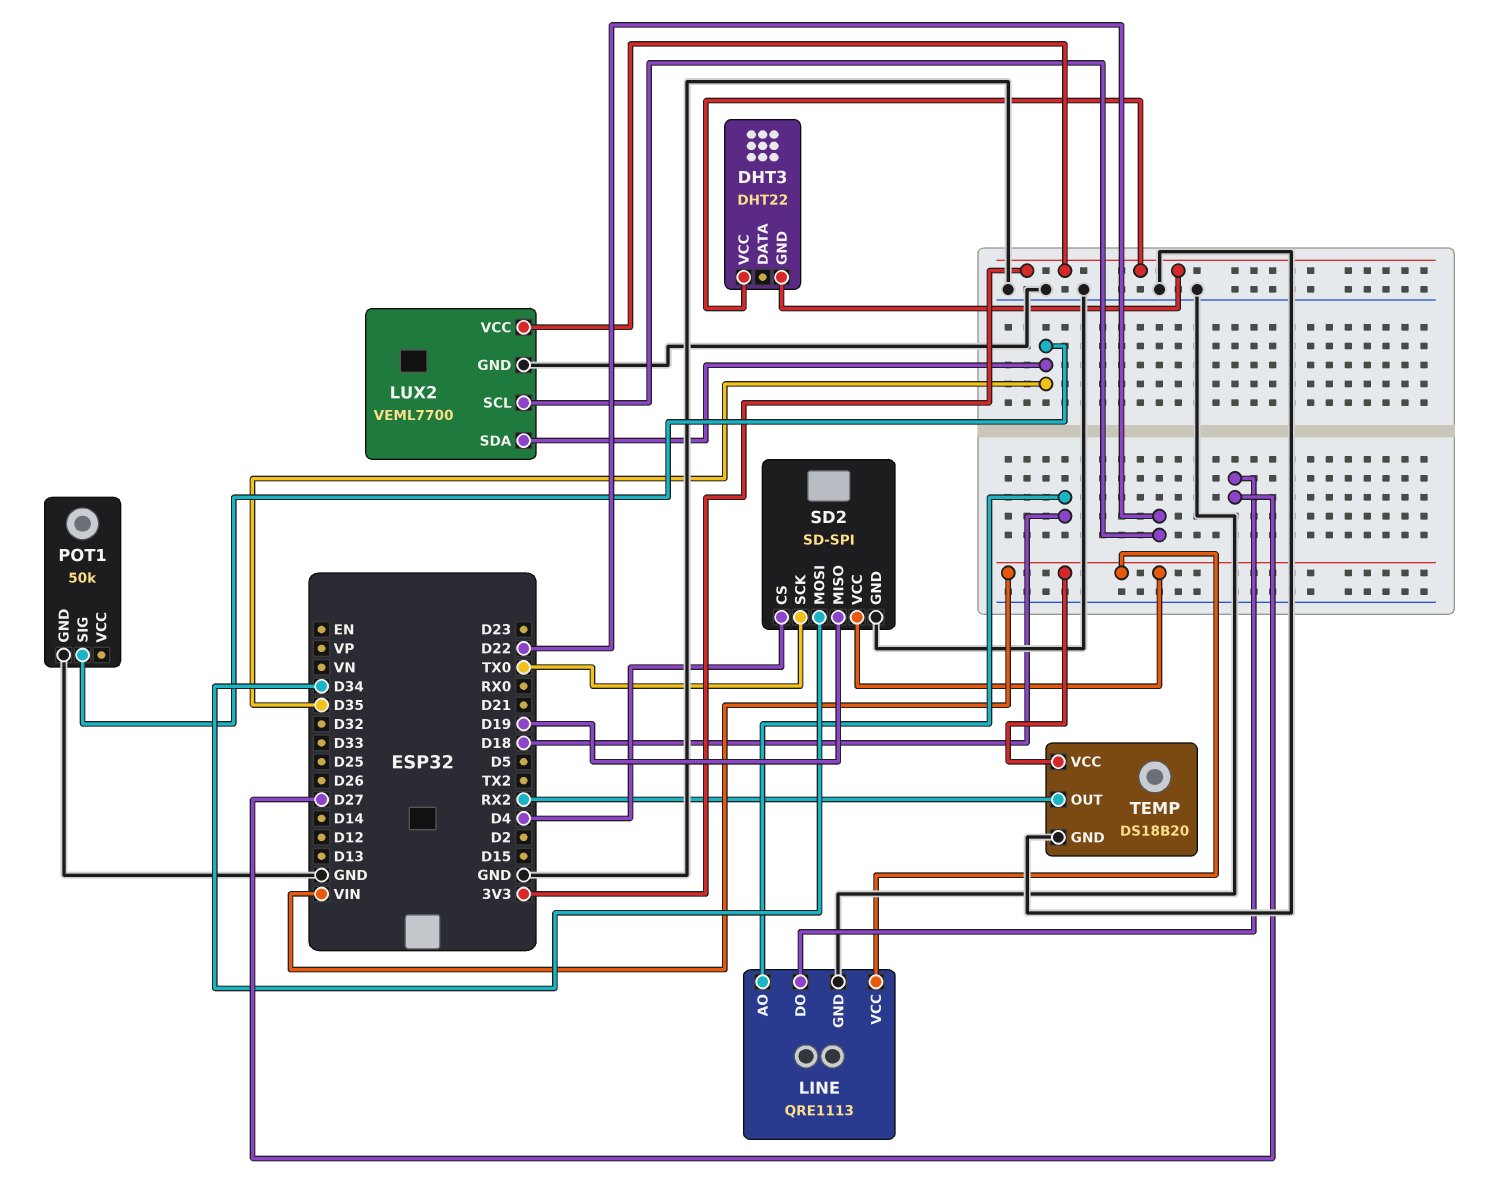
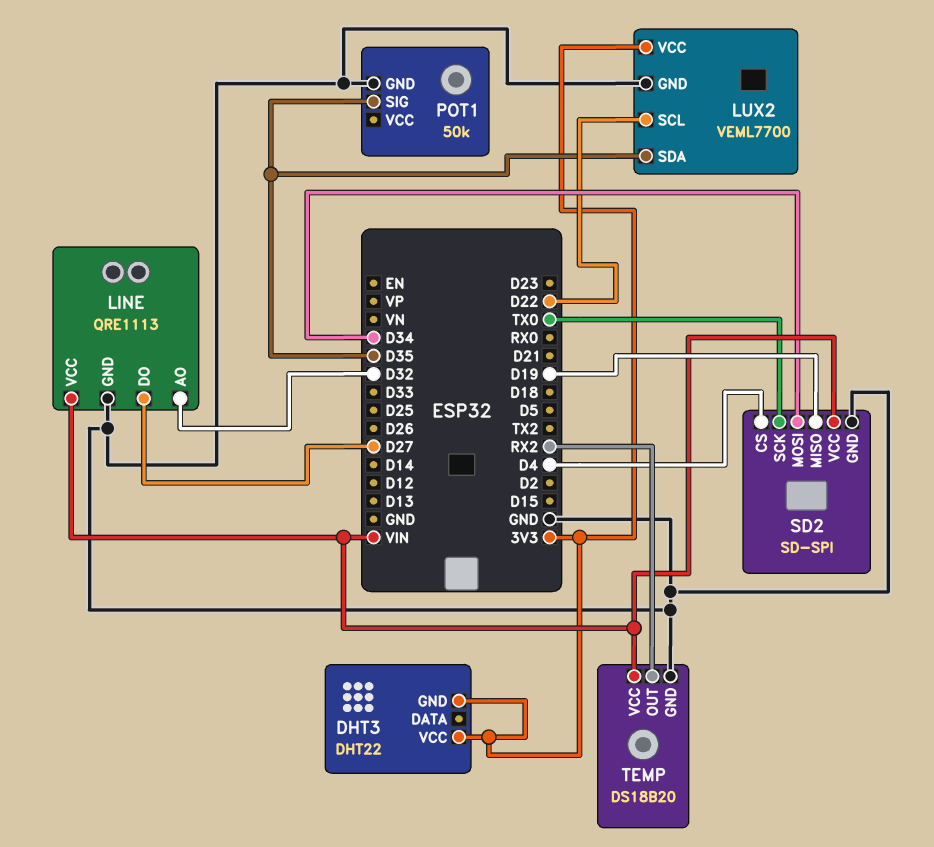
LINE pin AO: D18 -> D32

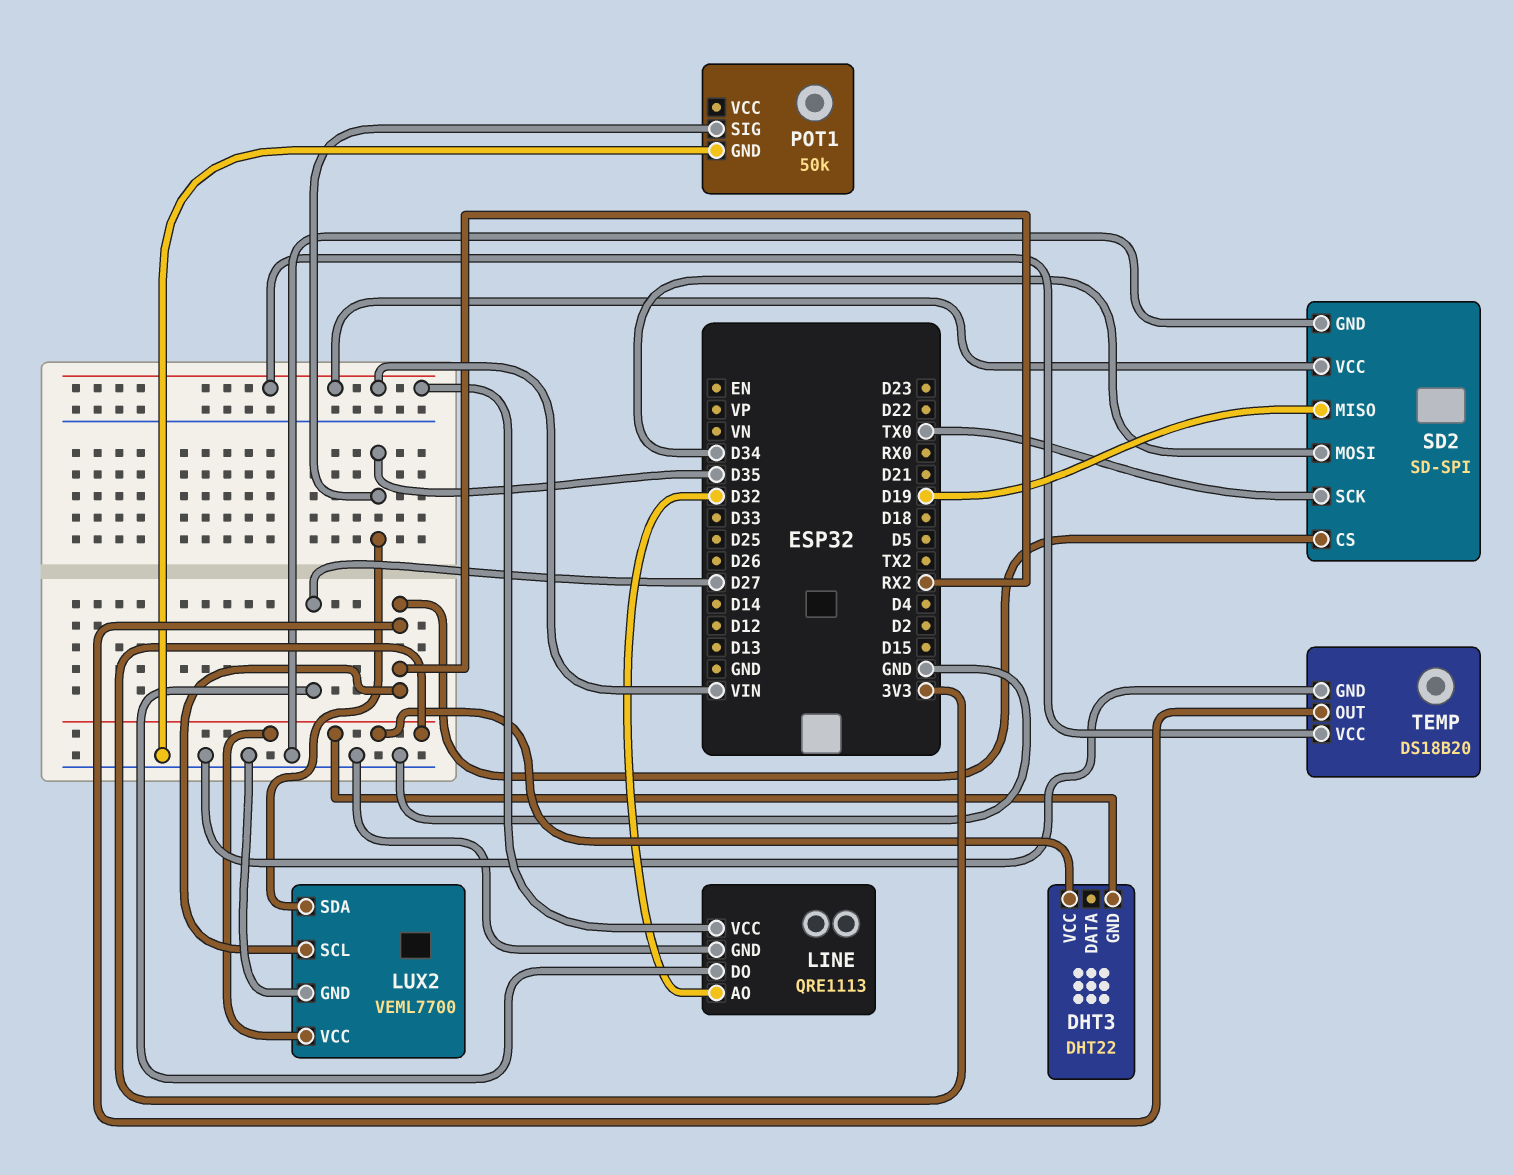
LUX2 pin SCL: D22 -> RX2
SD2 pin CS: D4 -> RX2

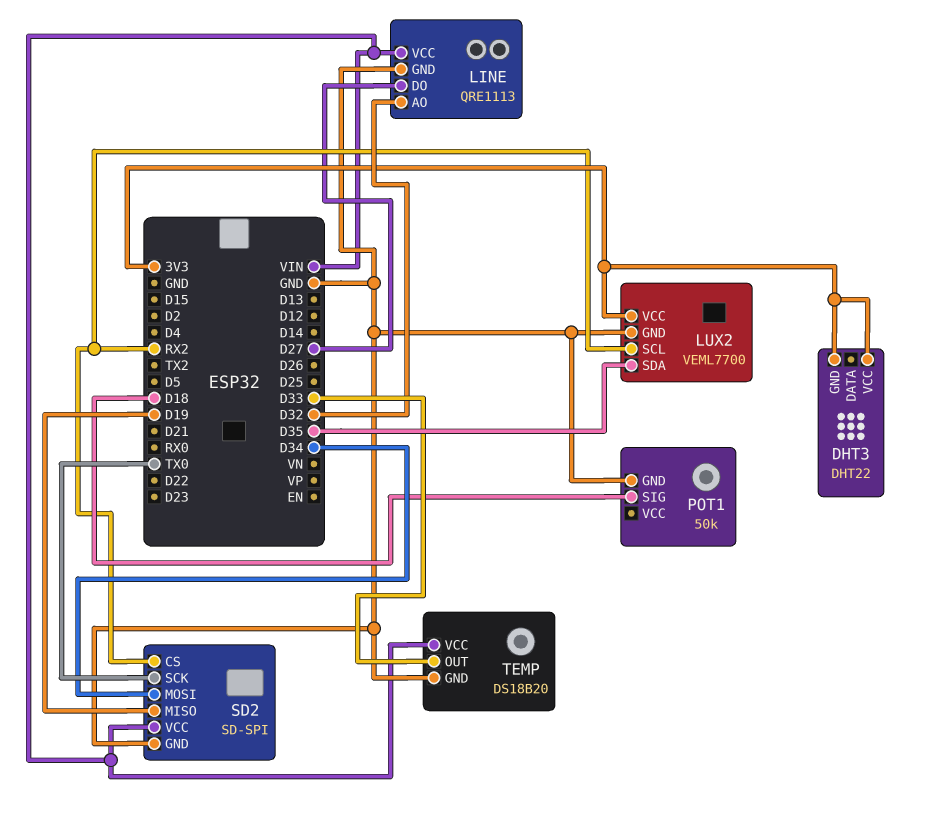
POT1 pin SIG: D35 -> D18
TEMP pin OUT: RX2 -> D33

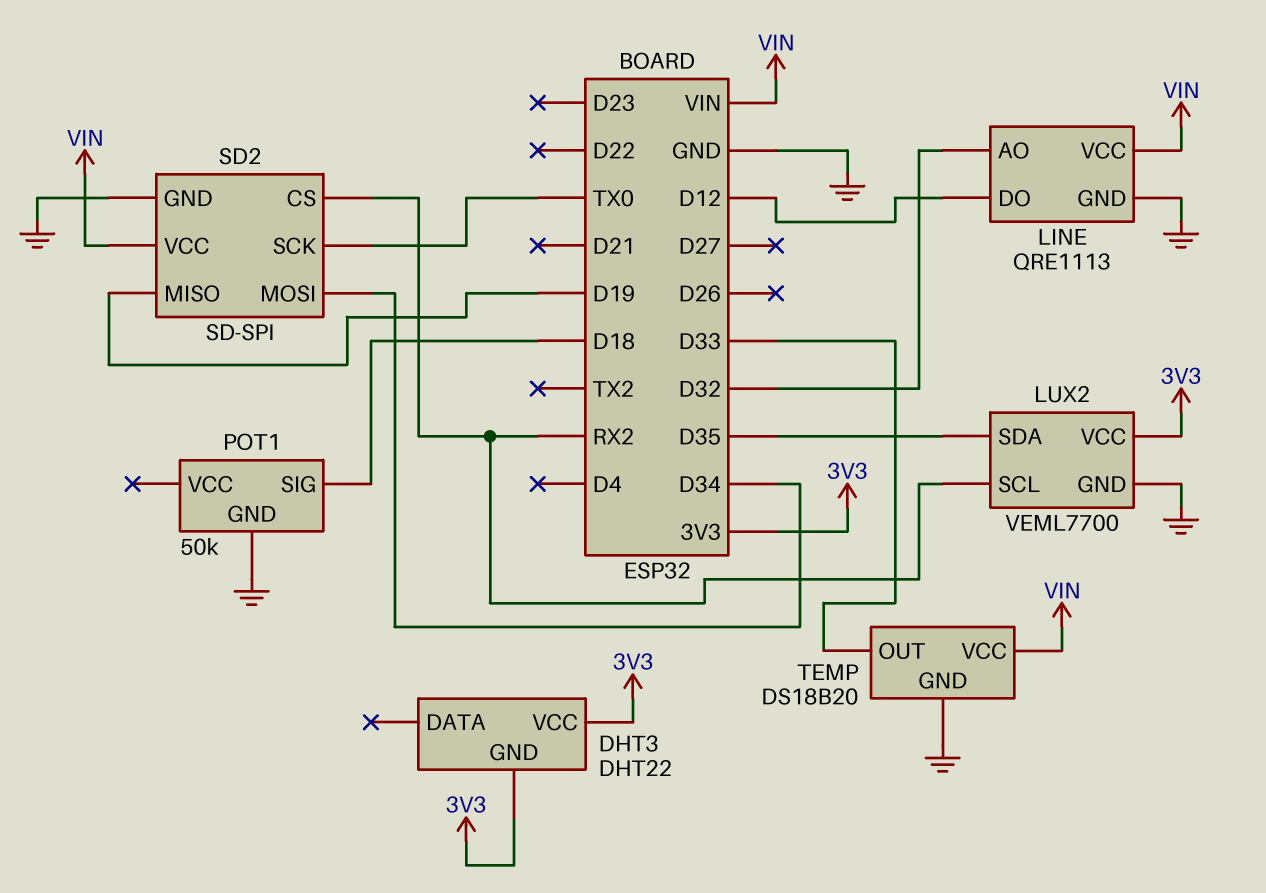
LINE pin DO: D27 -> D12

